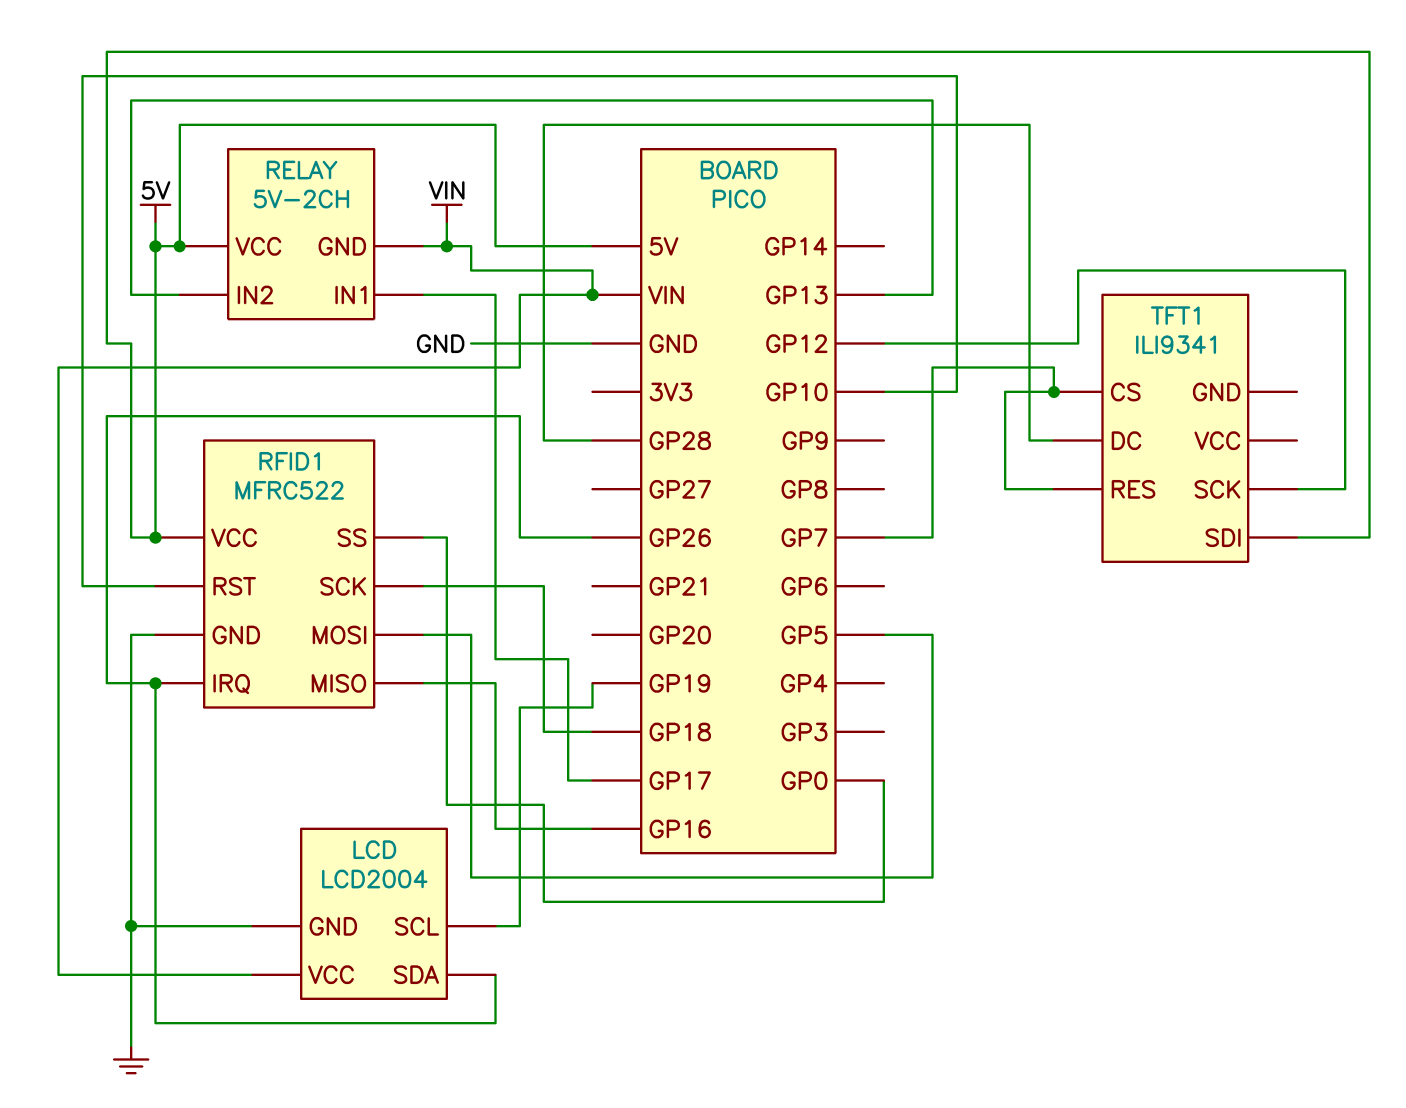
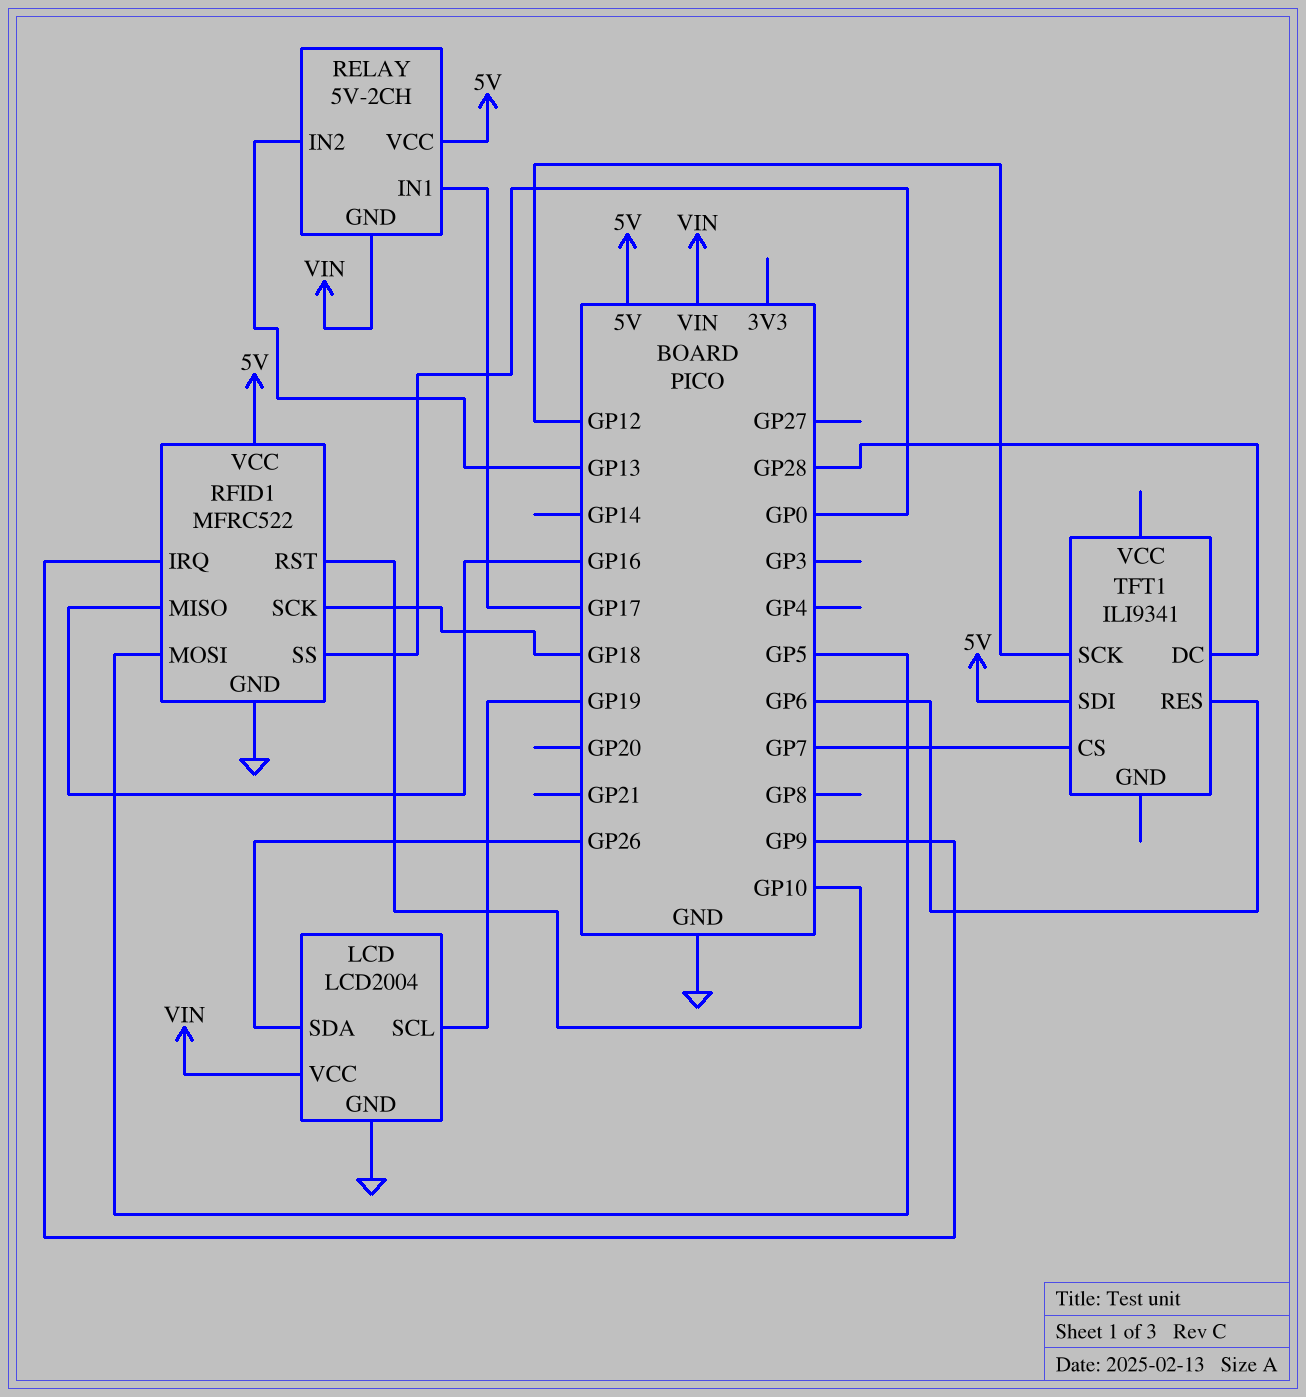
RFID1 pin IRQ: GP26 -> GP9
TFT1 pin RES: GP7 -> GP6

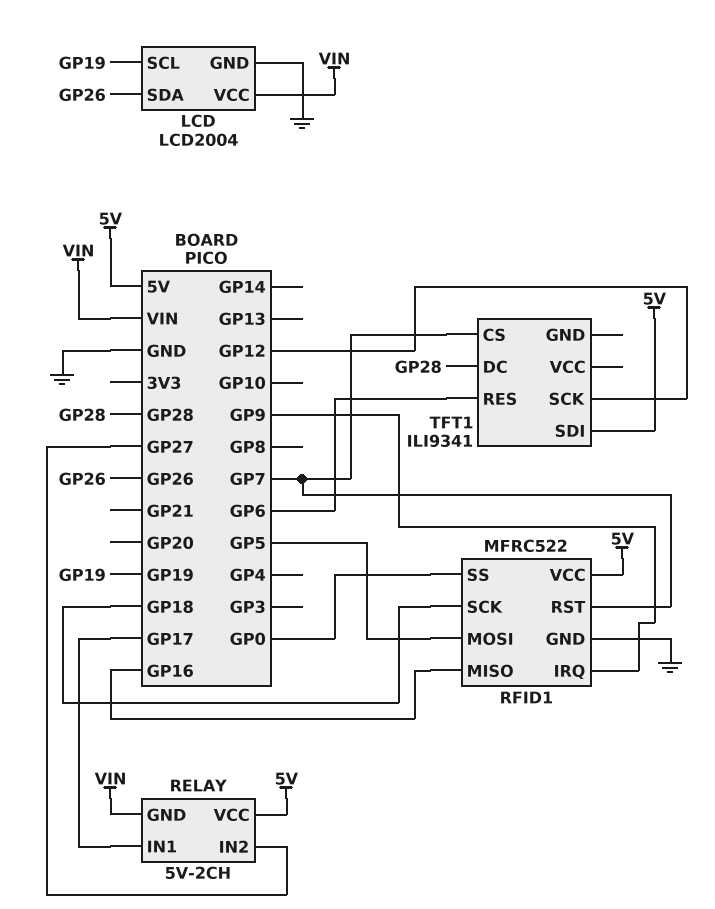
RELAY pin IN2: GP13 -> GP27
RFID1 pin RST: GP10 -> GP7

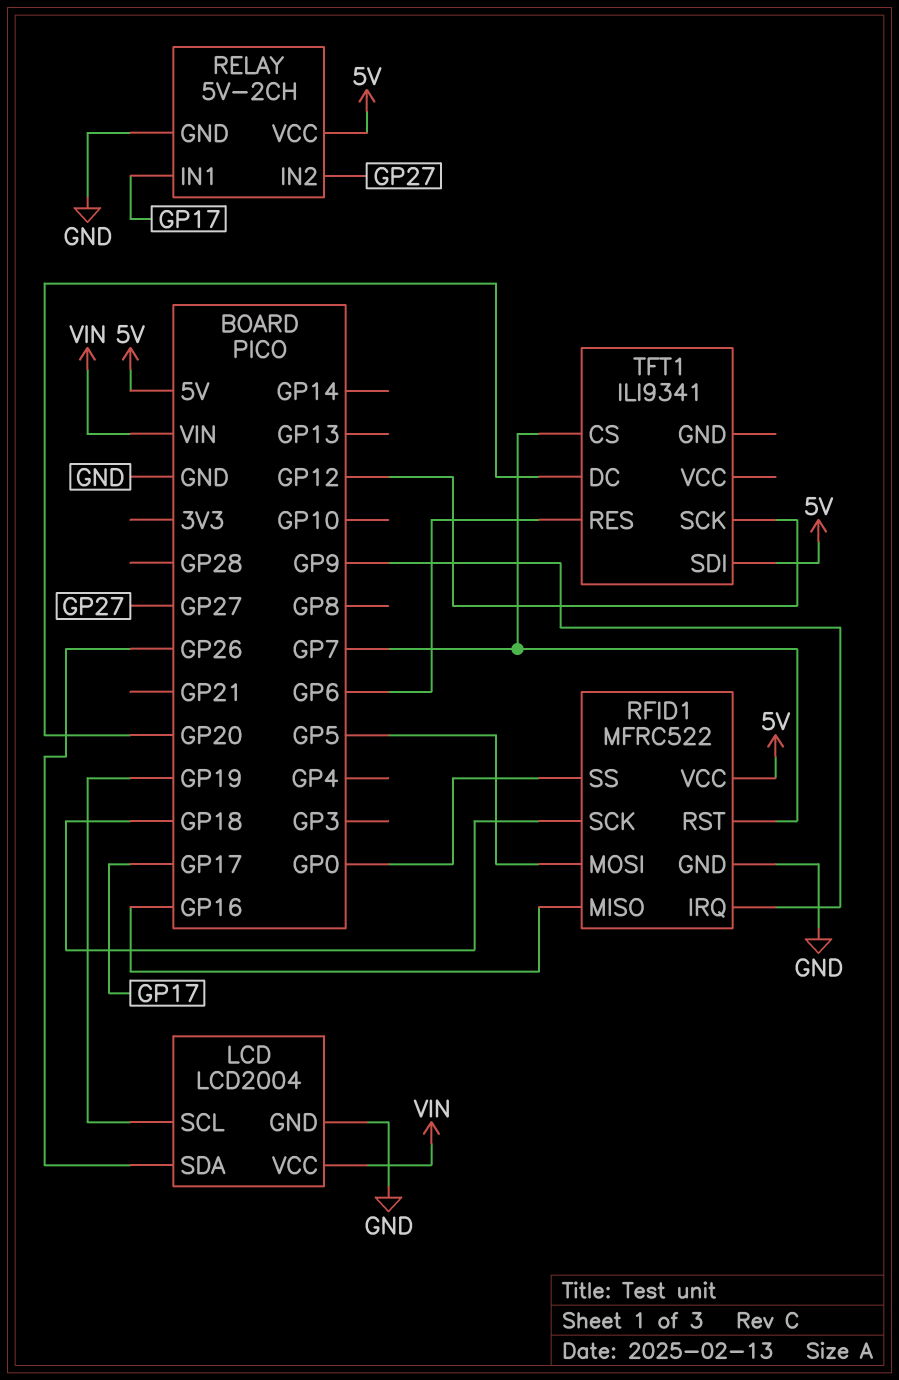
RELAY pin GND: VIN -> GND
TFT1 pin DC: GP28 -> GP20

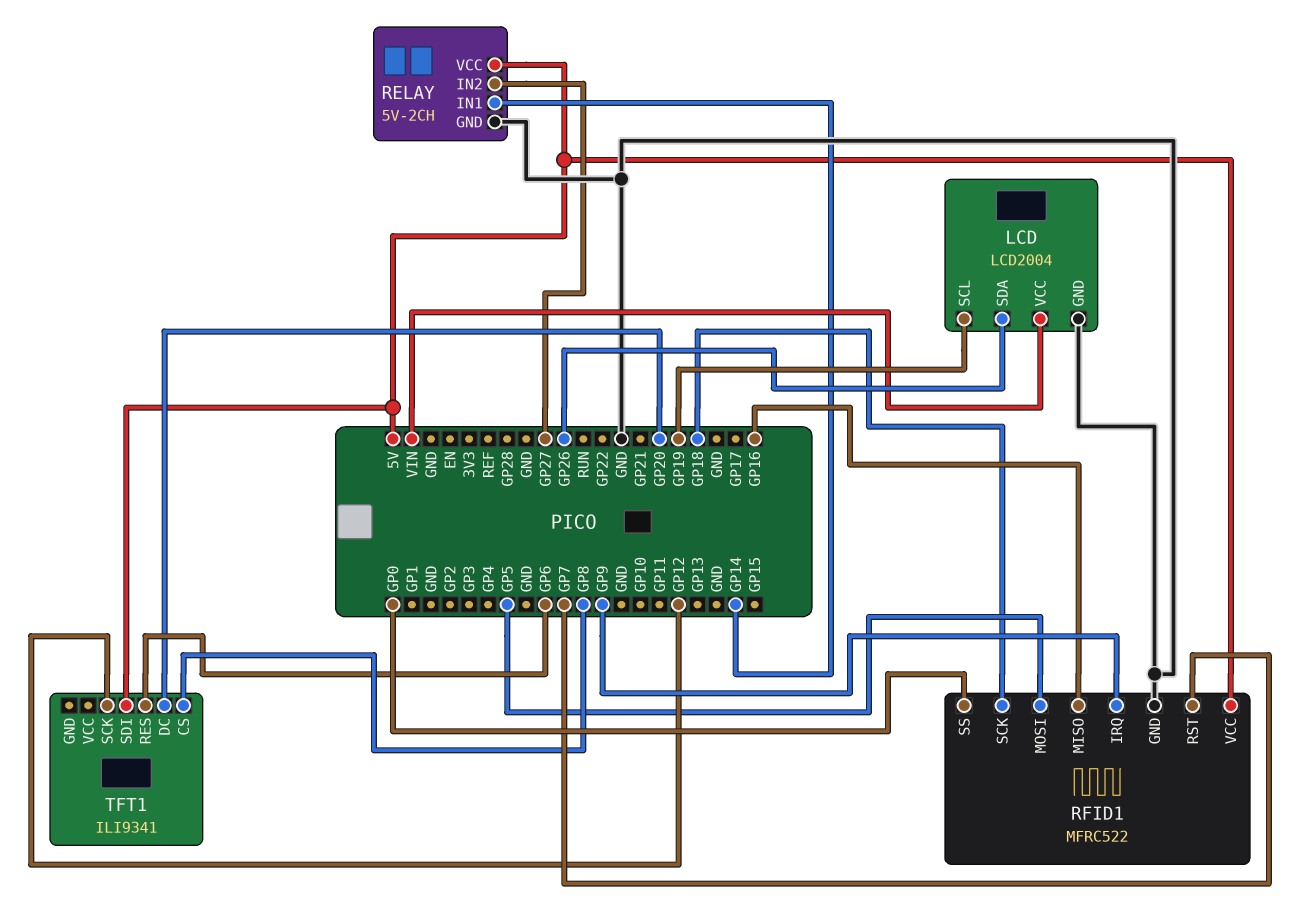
RELAY pin IN1: GP17 -> GP14
TFT1 pin CS: GP7 -> GP8

